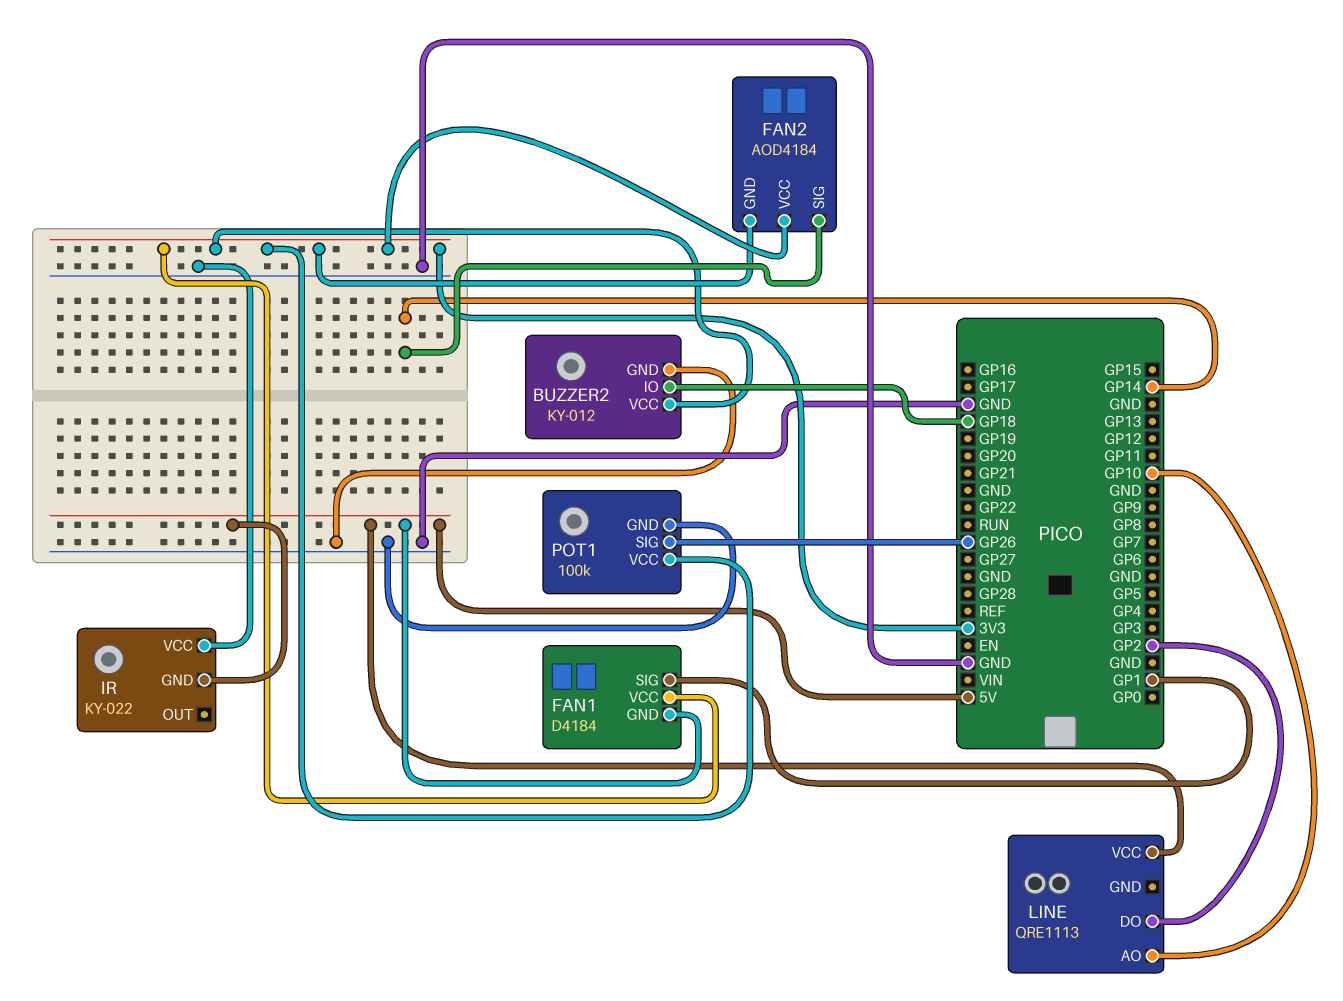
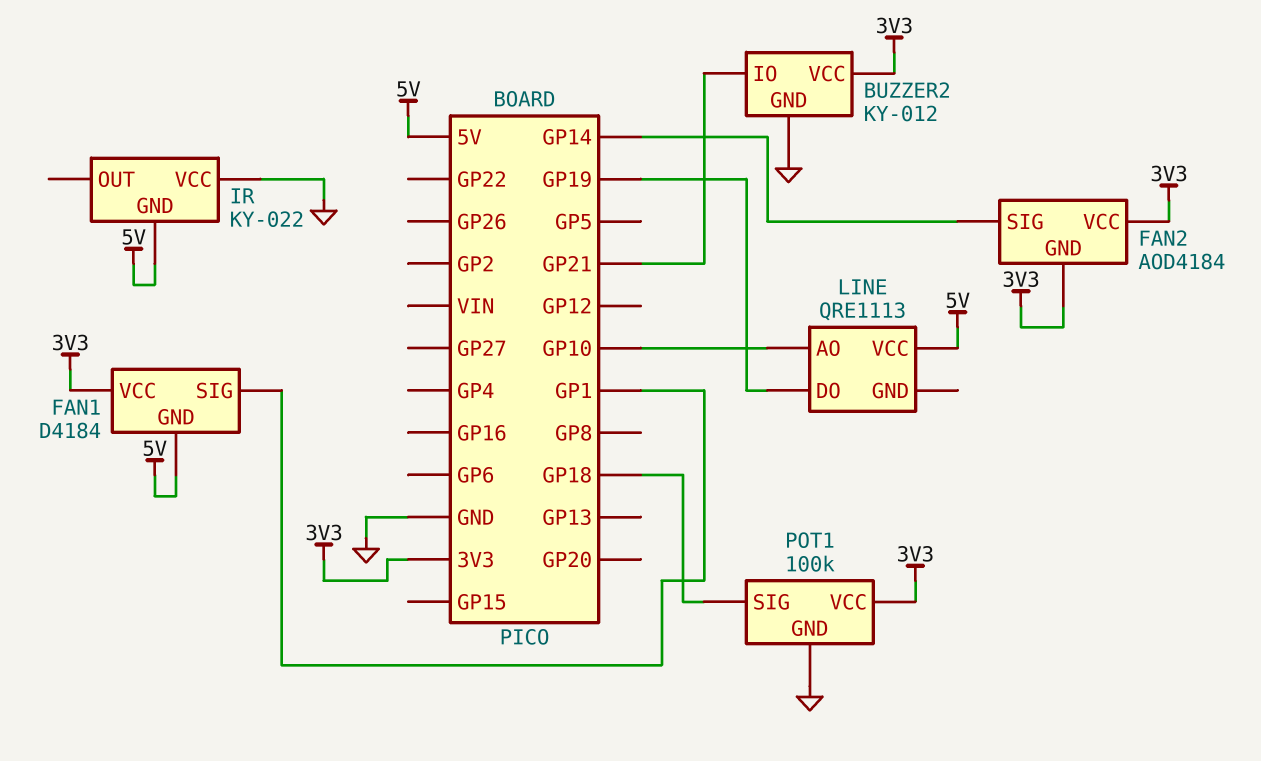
BUZZER2 pin IO: GP18 -> GP21
LINE pin DO: GP2 -> GP19
POT1 pin SIG: GP26 -> GP18

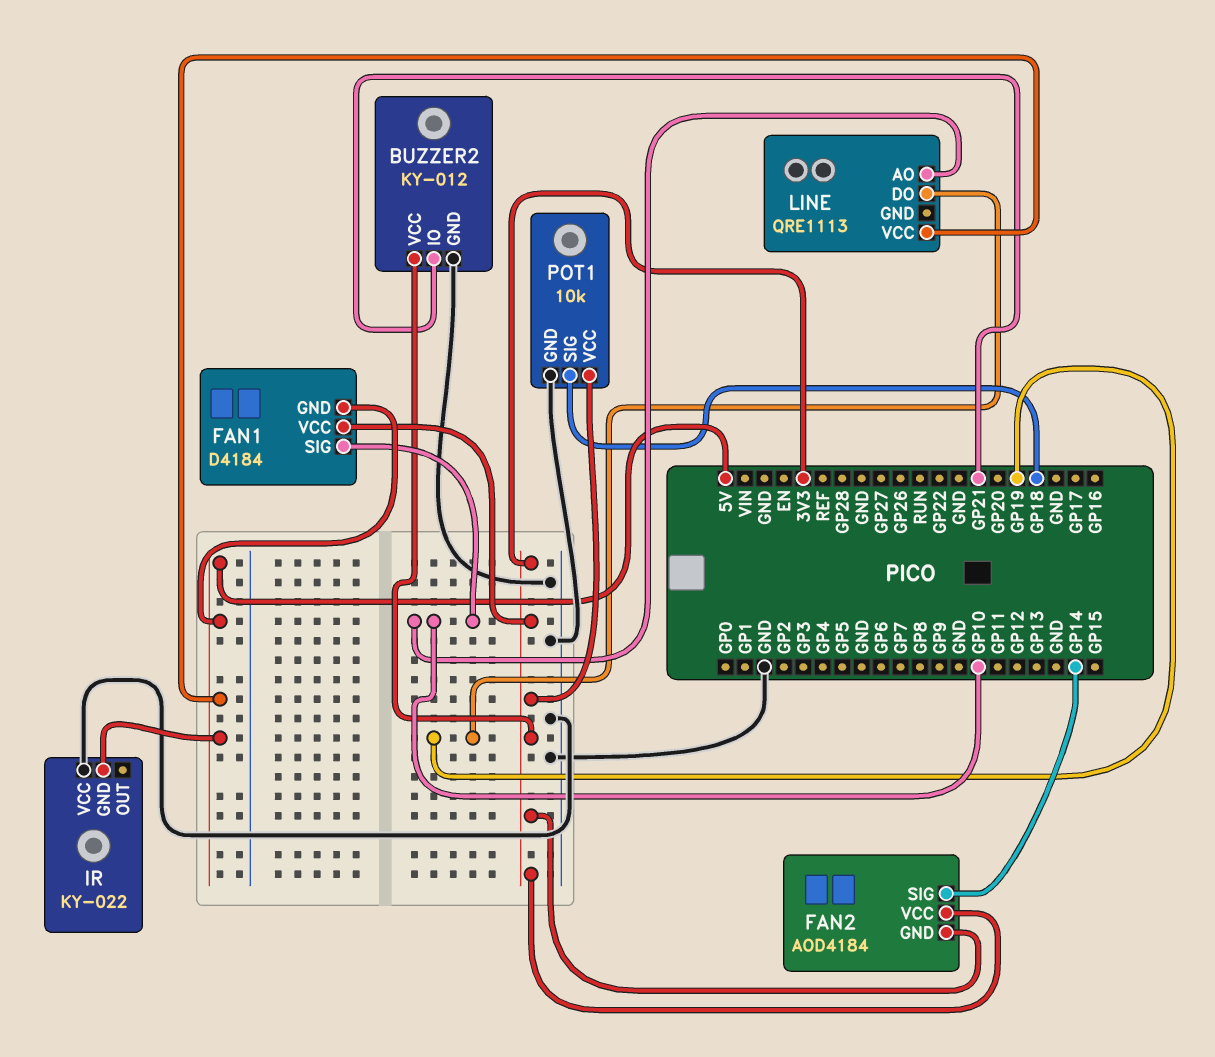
FAN1 pin SIG: GP1 -> GP10
POT1: 100k -> 10k

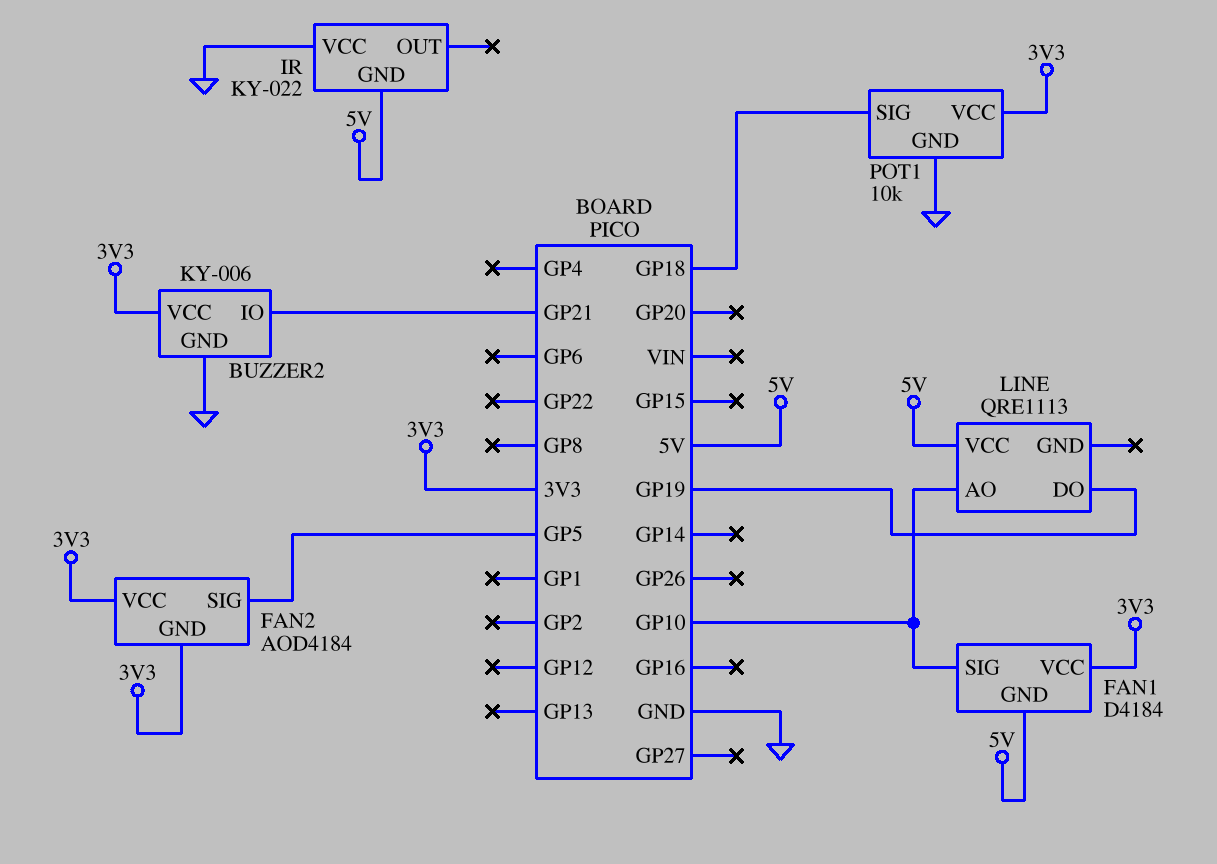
BUZZER2: KY-012 -> KY-006
FAN2 pin SIG: GP14 -> GP5

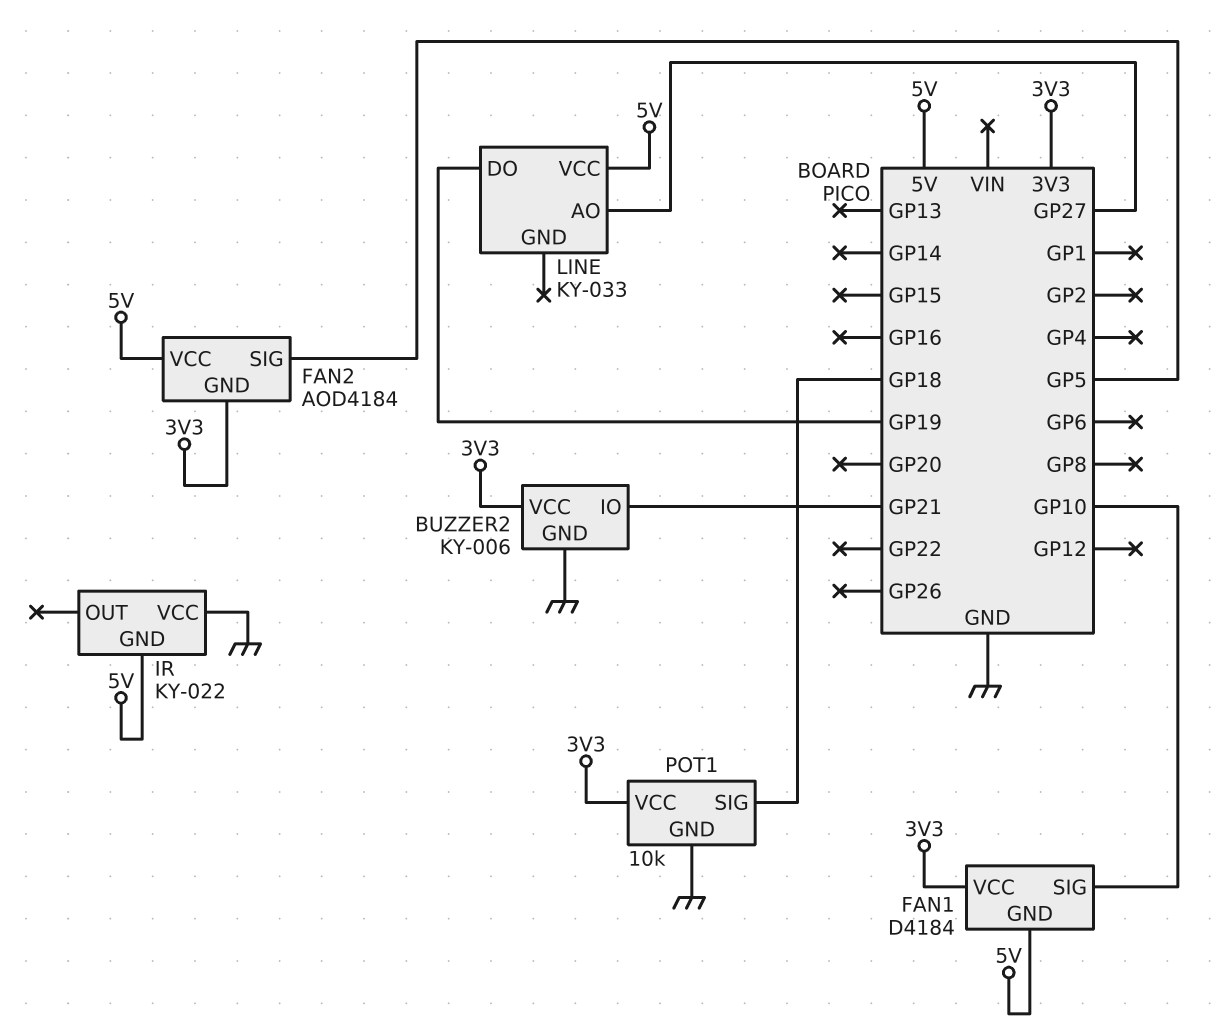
FAN2 pin VCC: 3V3 -> 5V
LINE: QRE1113 -> KY-033
LINE pin AO: GP10 -> GP27

